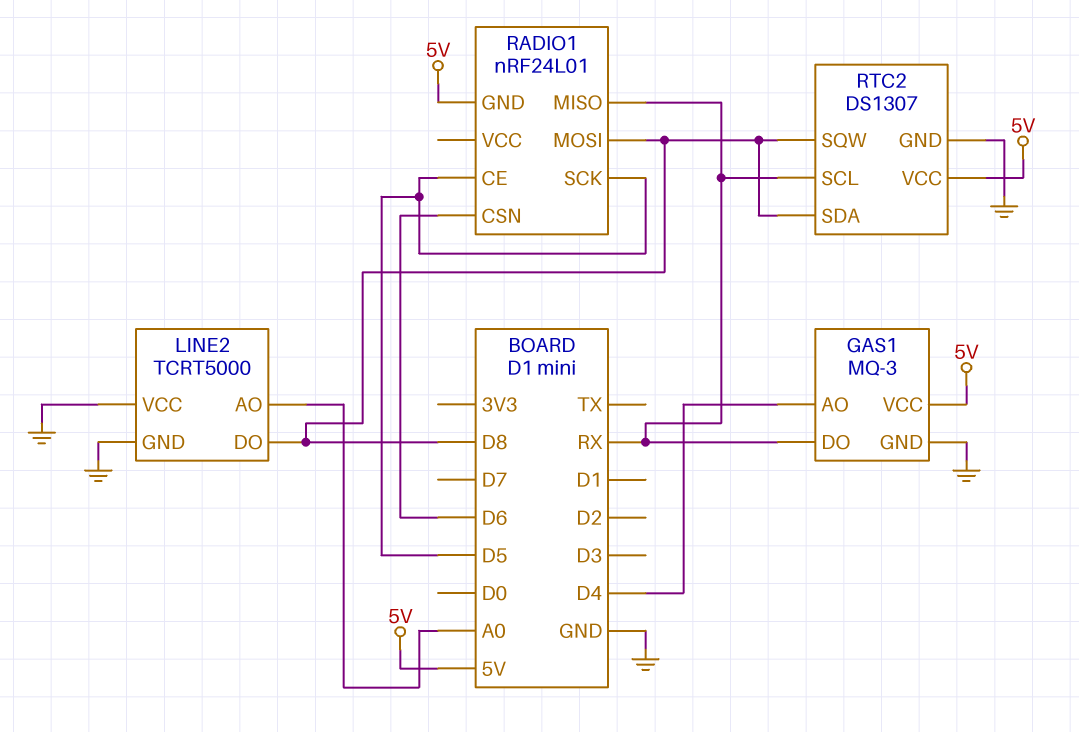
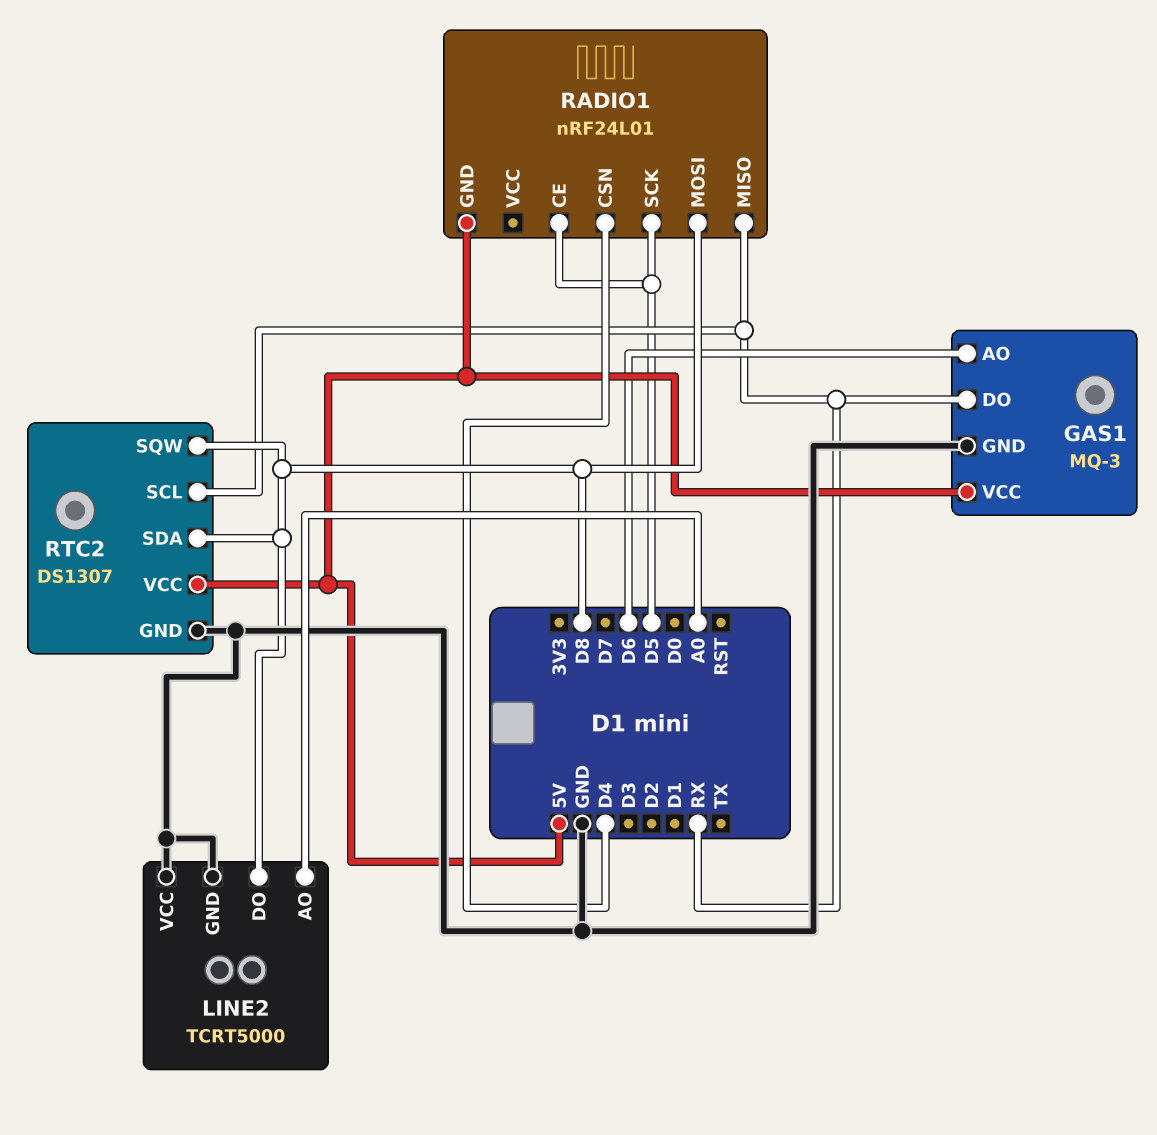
GAS1 pin AO: D4 -> D6
RADIO1 pin CSN: D6 -> D4

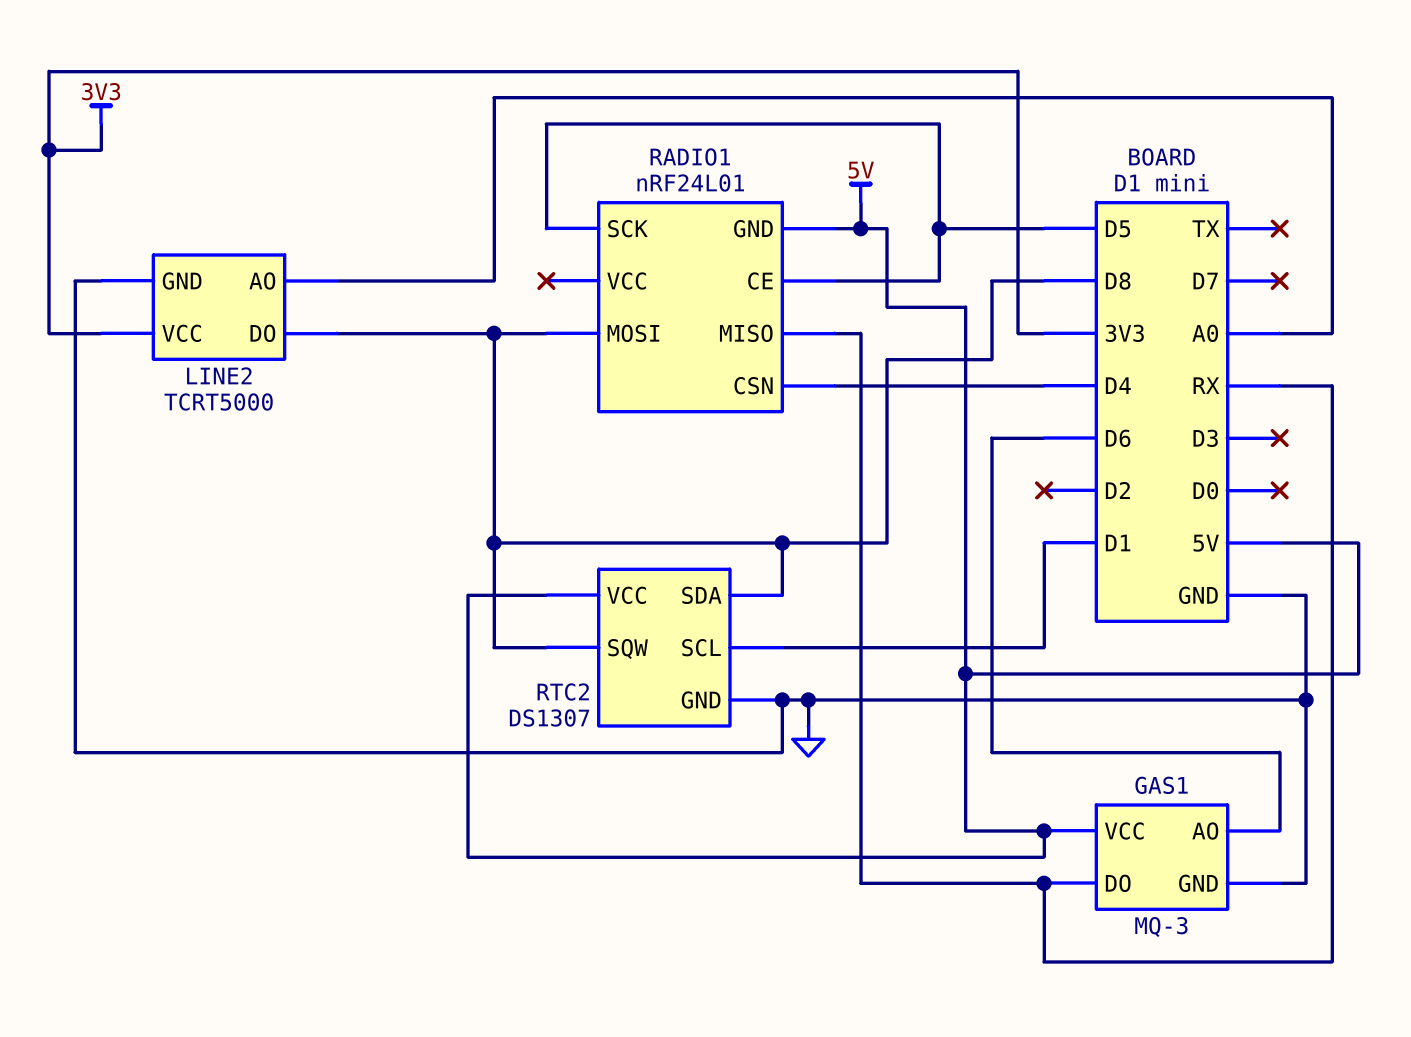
LINE2 pin VCC: GND -> 3V3
RTC2 pin SCL: RX -> D1

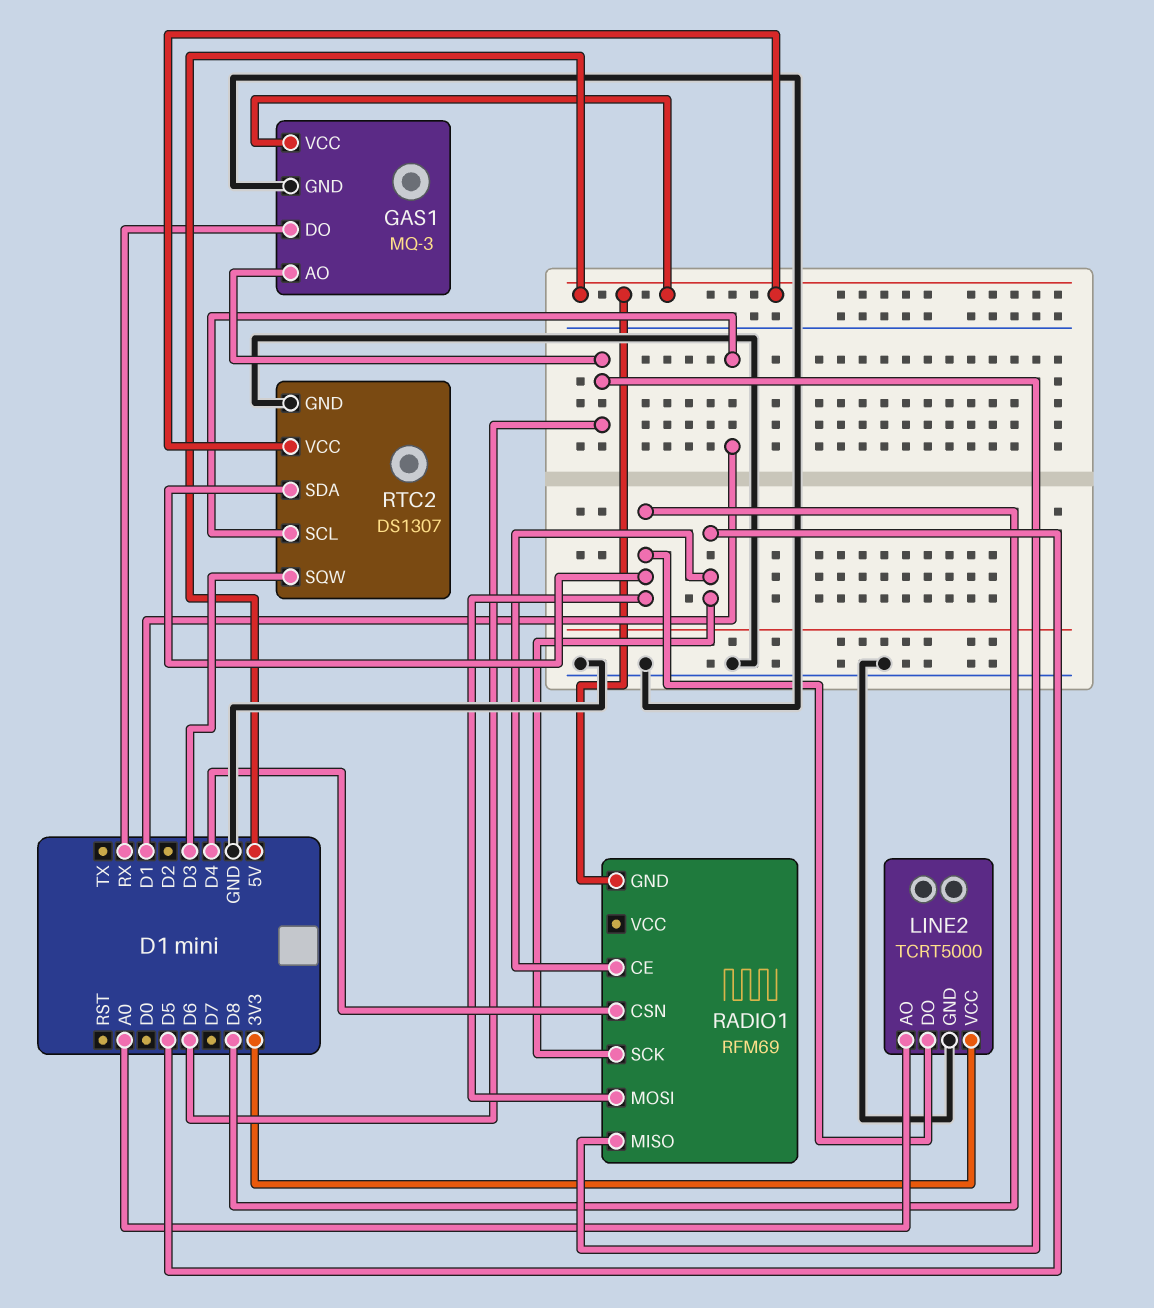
RADIO1: nRF24L01 -> RFM69
RADIO1 pin MISO: RX -> D6
RTC2 pin SQW: D8 -> D3

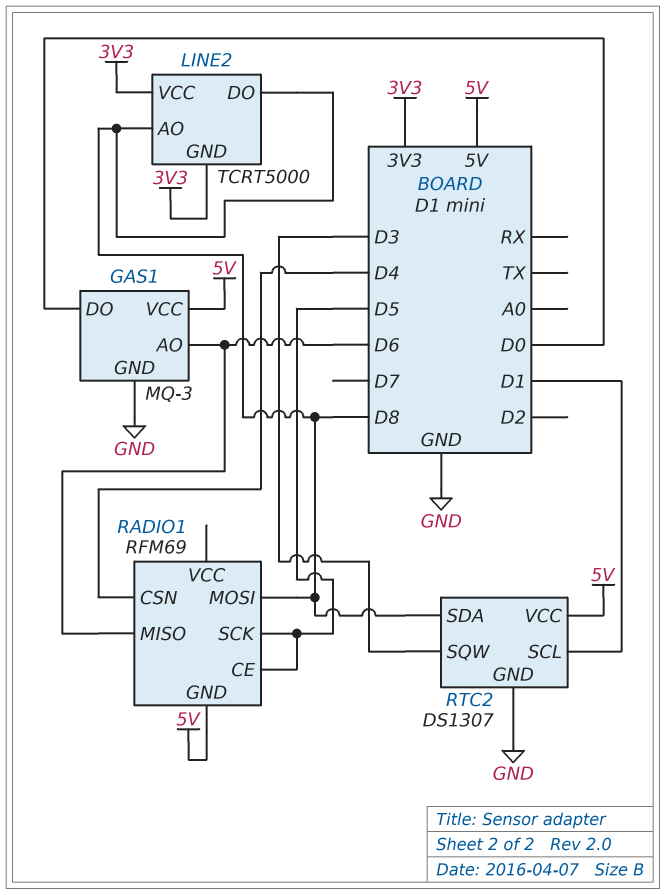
GAS1 pin DO: RX -> D0
LINE2 pin AO: A0 -> D8
LINE2 pin GND: GND -> 3V3

